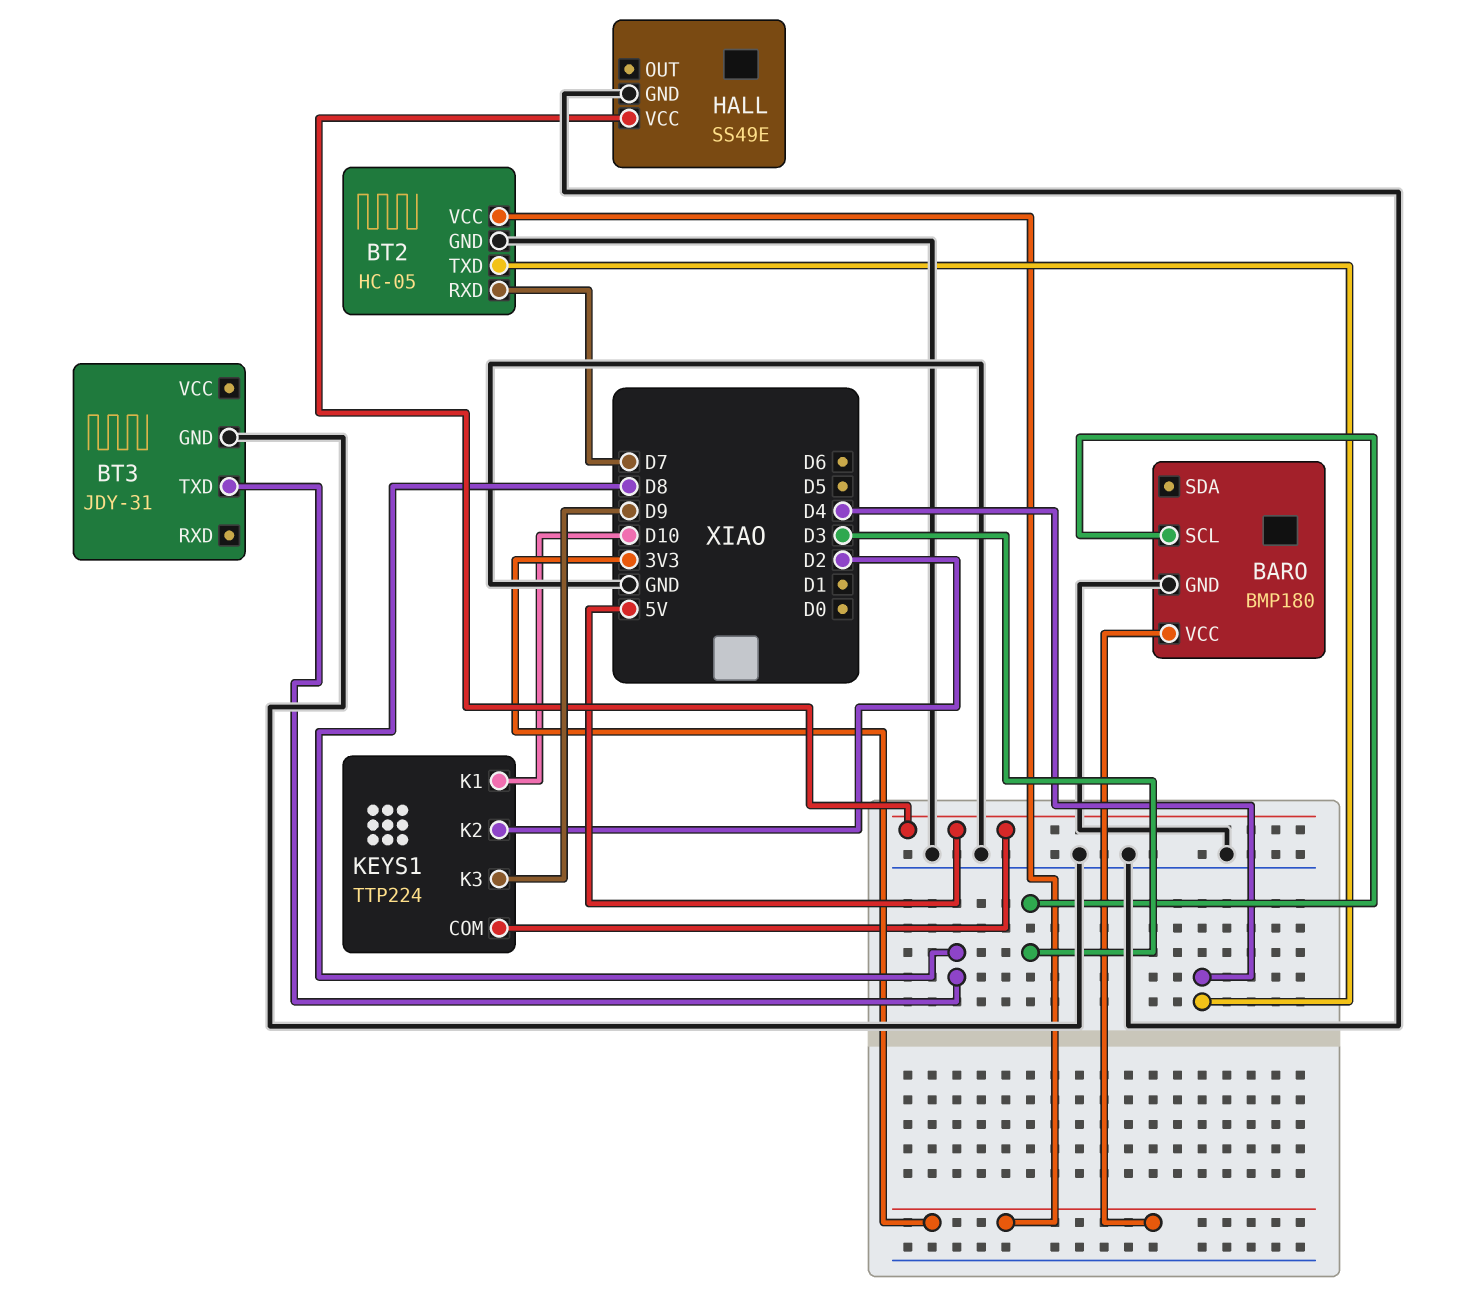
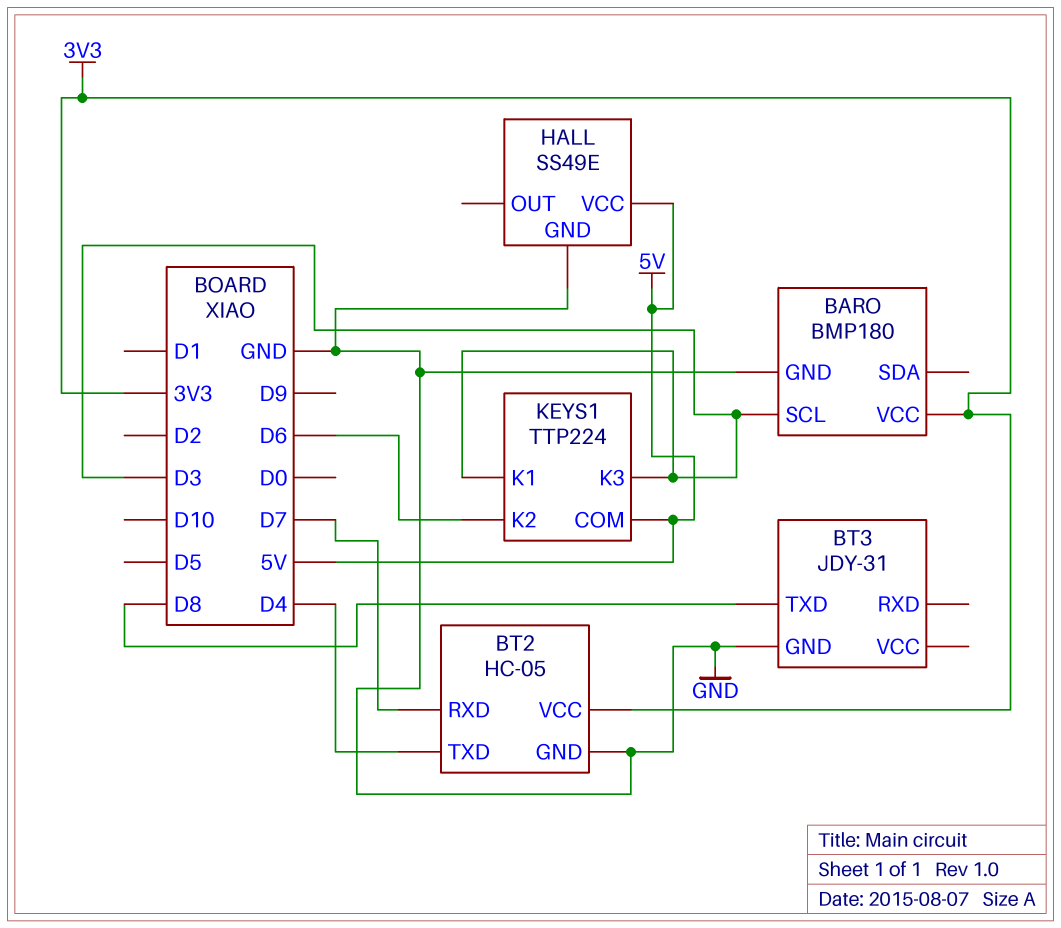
KEYS1 pin K1: D10 -> D3
KEYS1 pin K2: D2 -> D6
KEYS1 pin K3: D9 -> D3

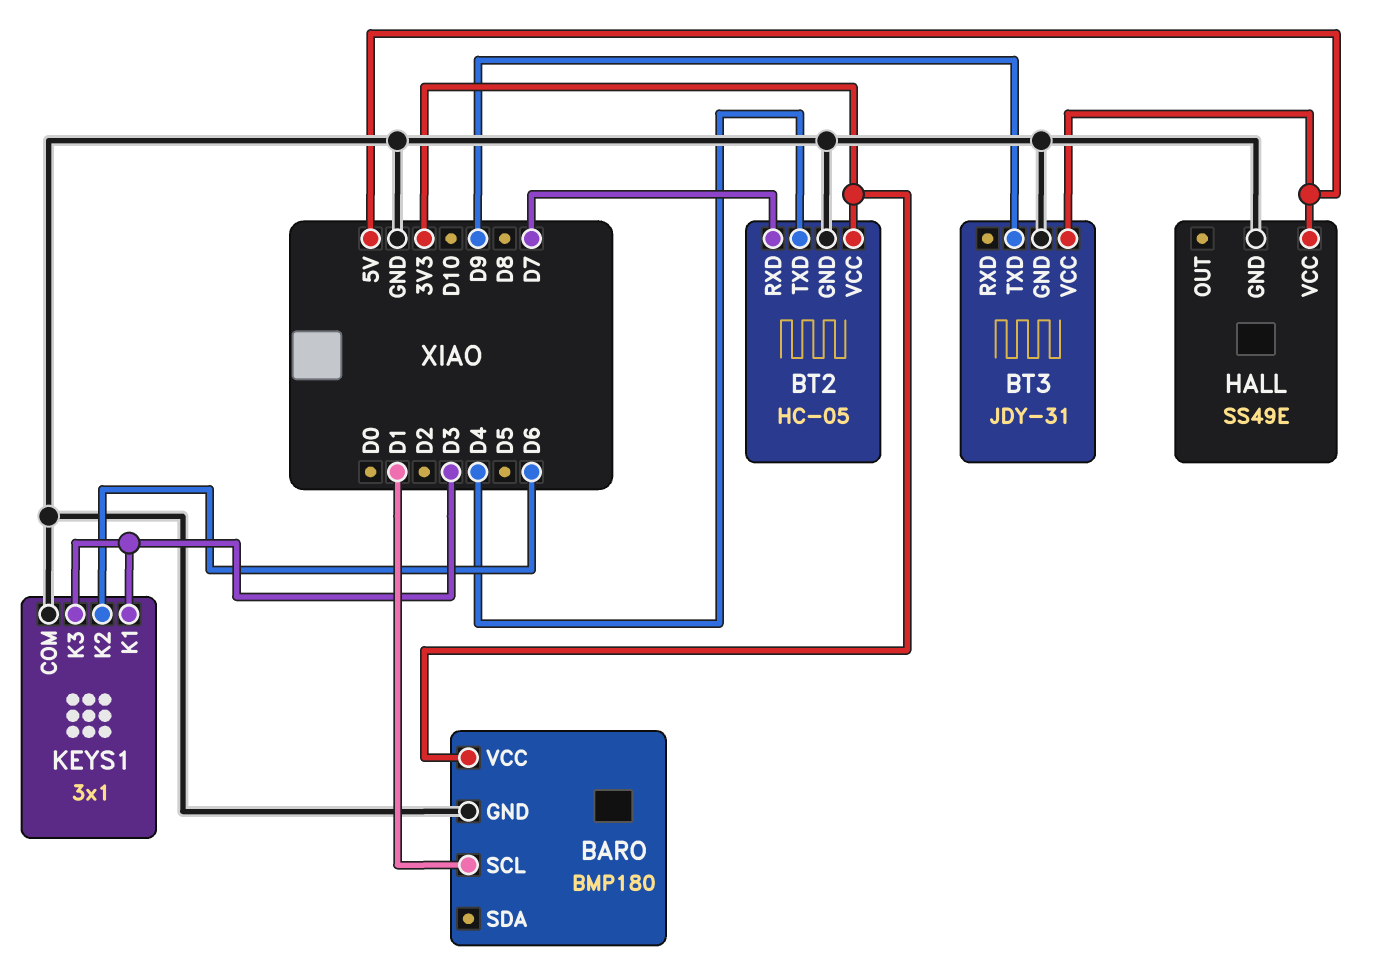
BARO pin SCL: D3 -> D1
BT3 pin TXD: D8 -> D9
BT3 pin VCC: none -> 5V
KEYS1: TTP224 -> 3x1
KEYS1 pin COM: 5V -> GND

